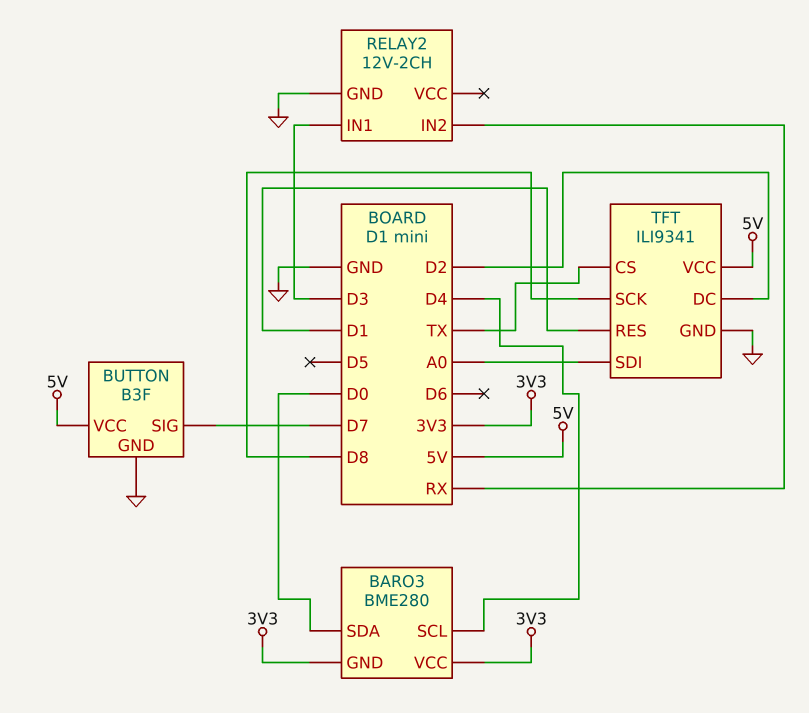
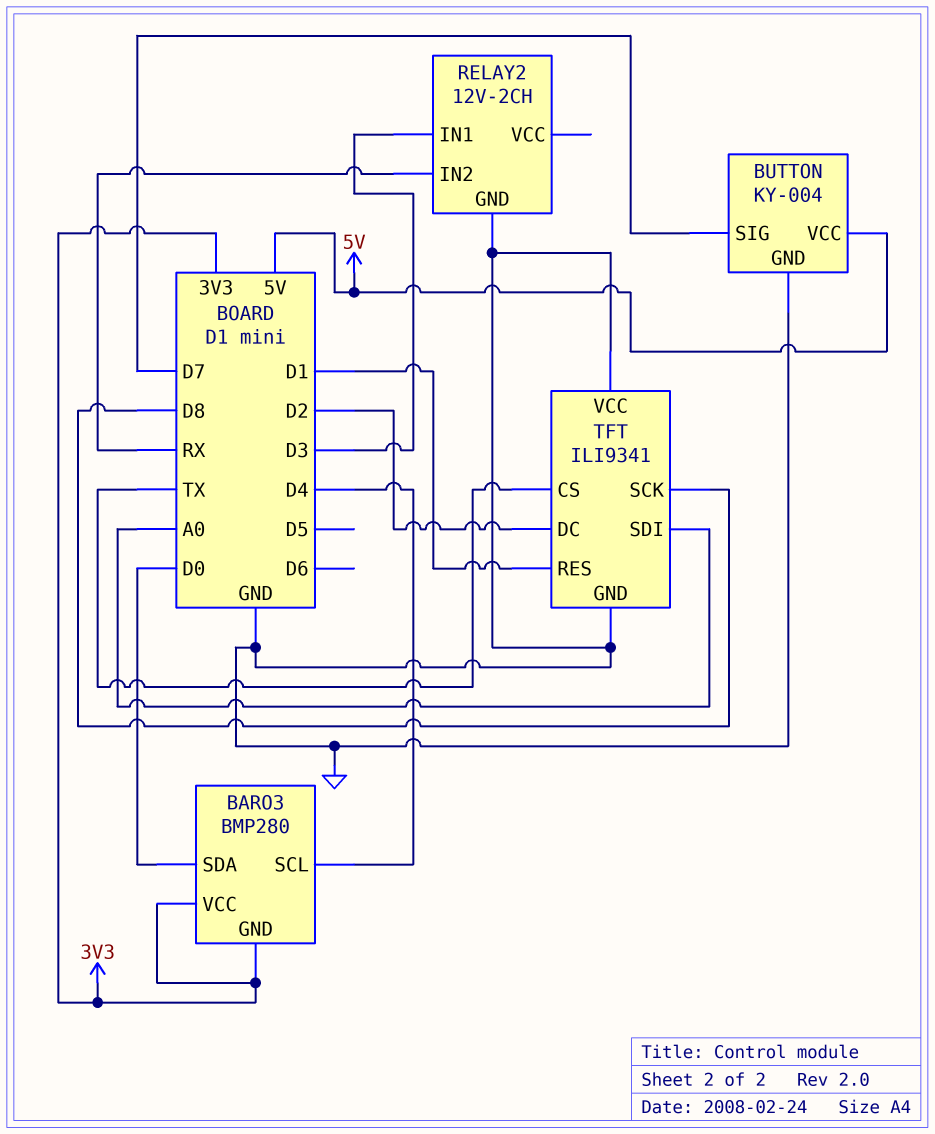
BARO3: BME280 -> BMP280
BUTTON: B3F -> KY-004
TFT pin VCC: 5V -> GND

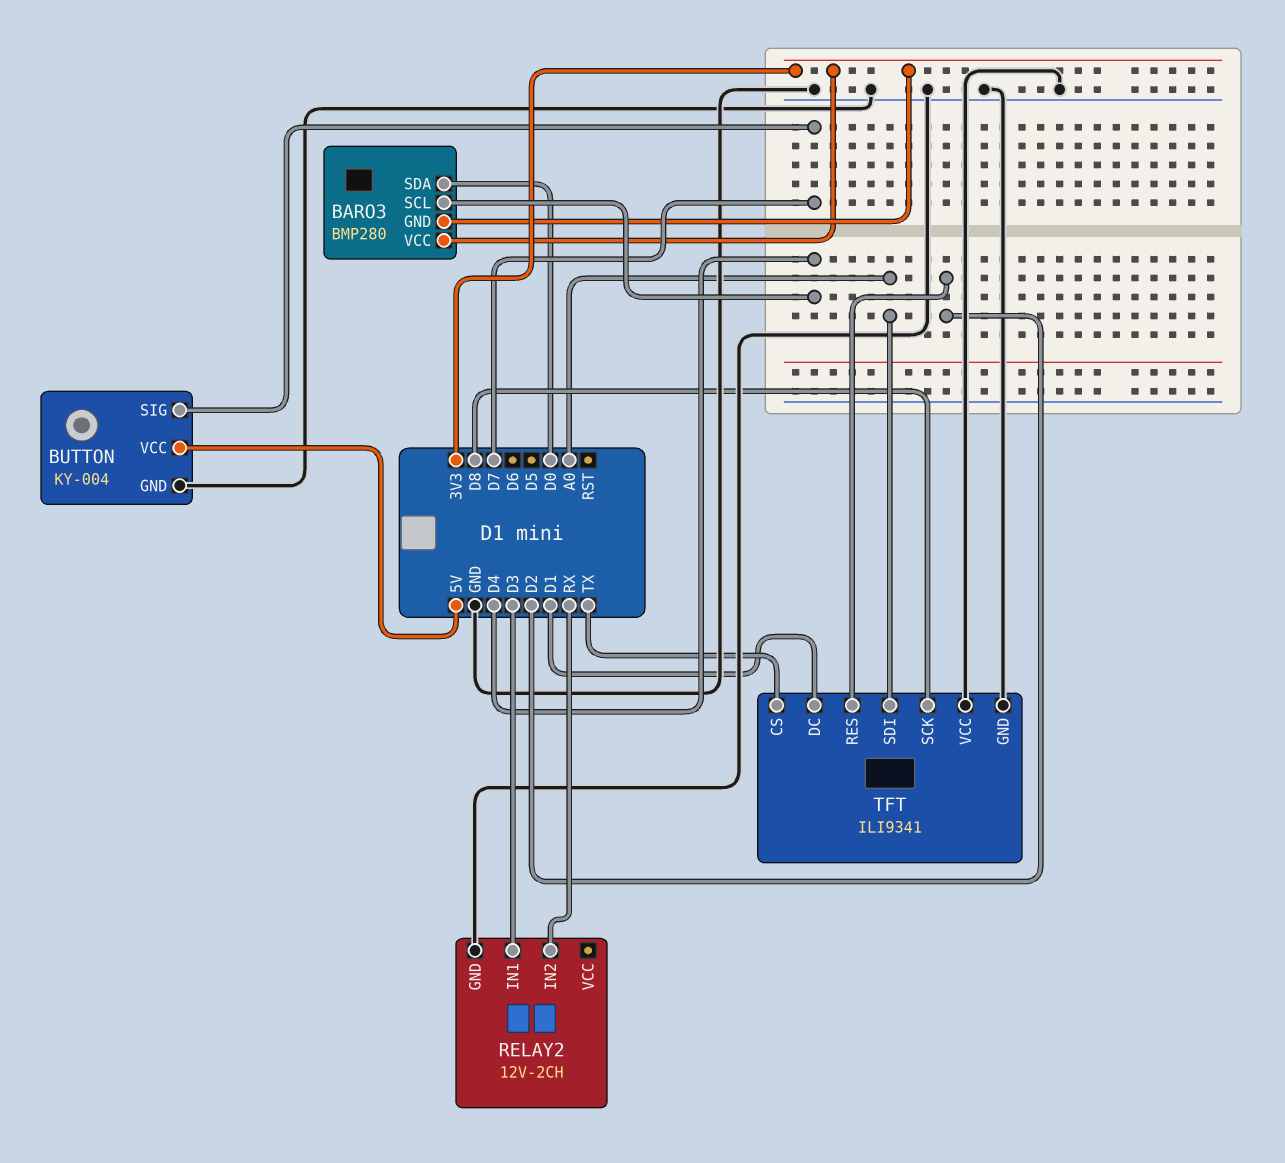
TFT pin DC: D2 -> D1
TFT pin RES: D1 -> D2

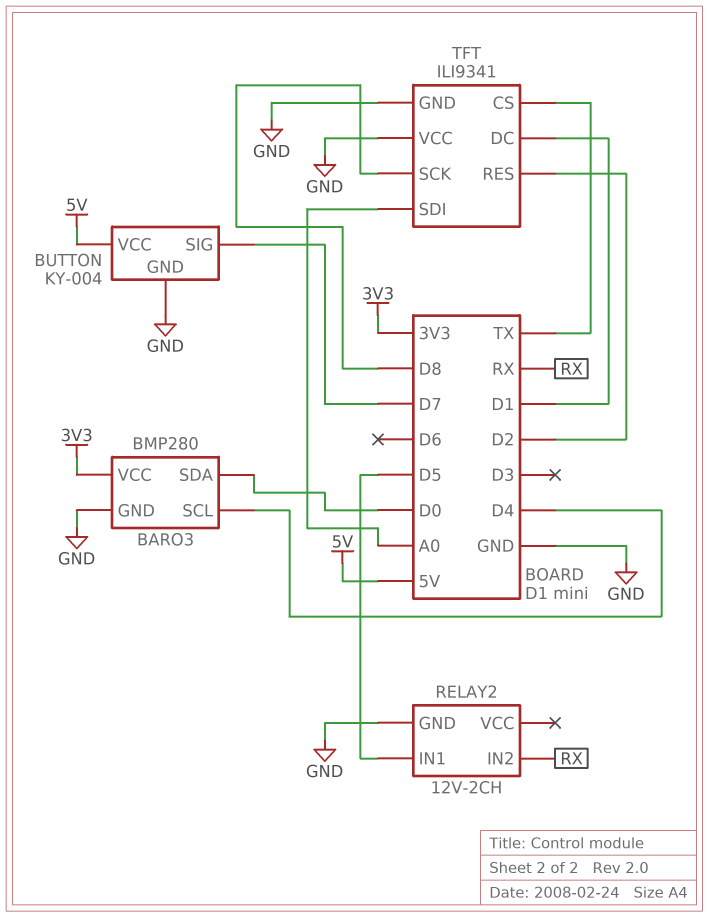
BARO3 pin GND: 3V3 -> GND
RELAY2 pin IN1: D3 -> D5

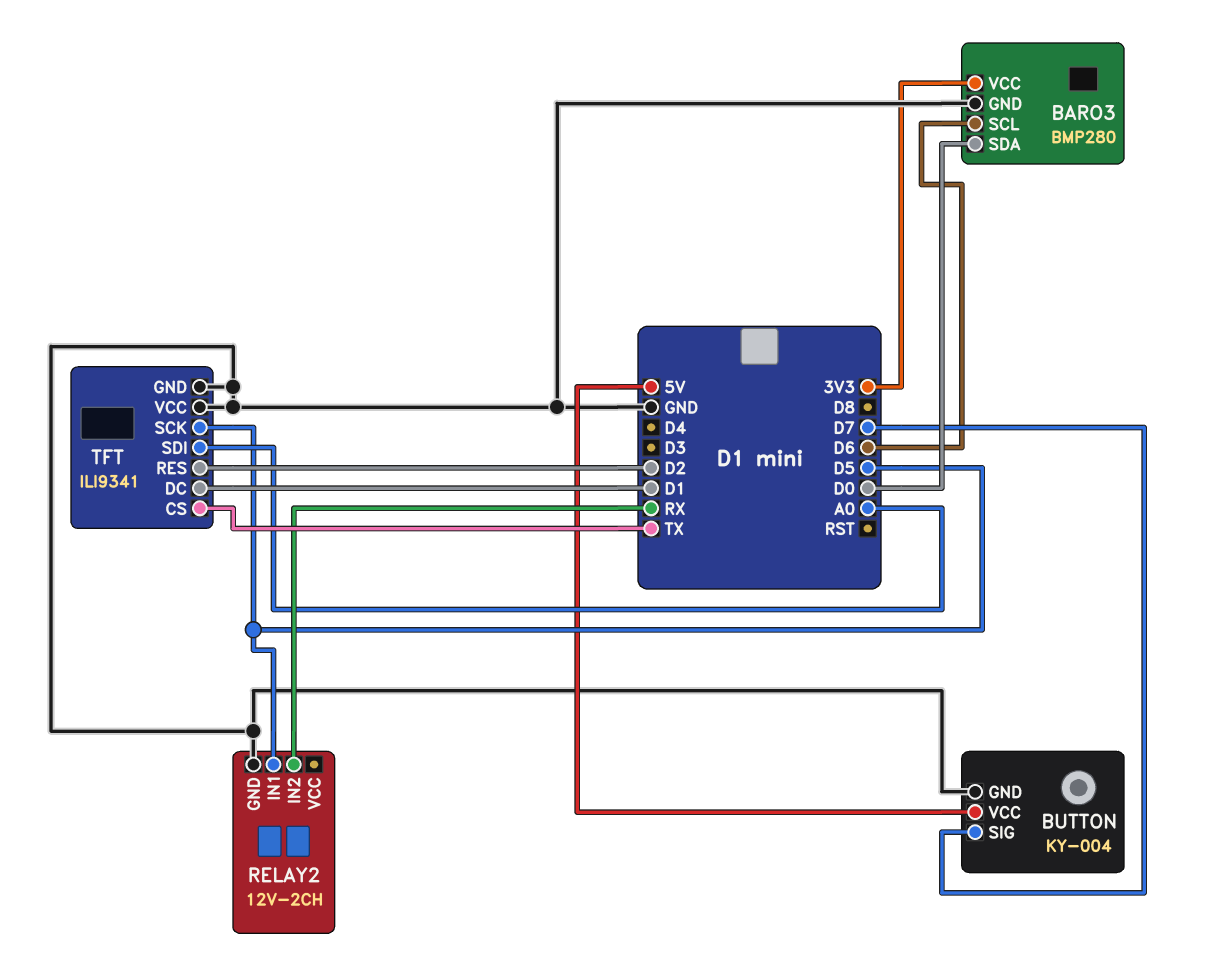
BARO3 pin SCL: D4 -> D6
TFT pin SCK: D8 -> D5

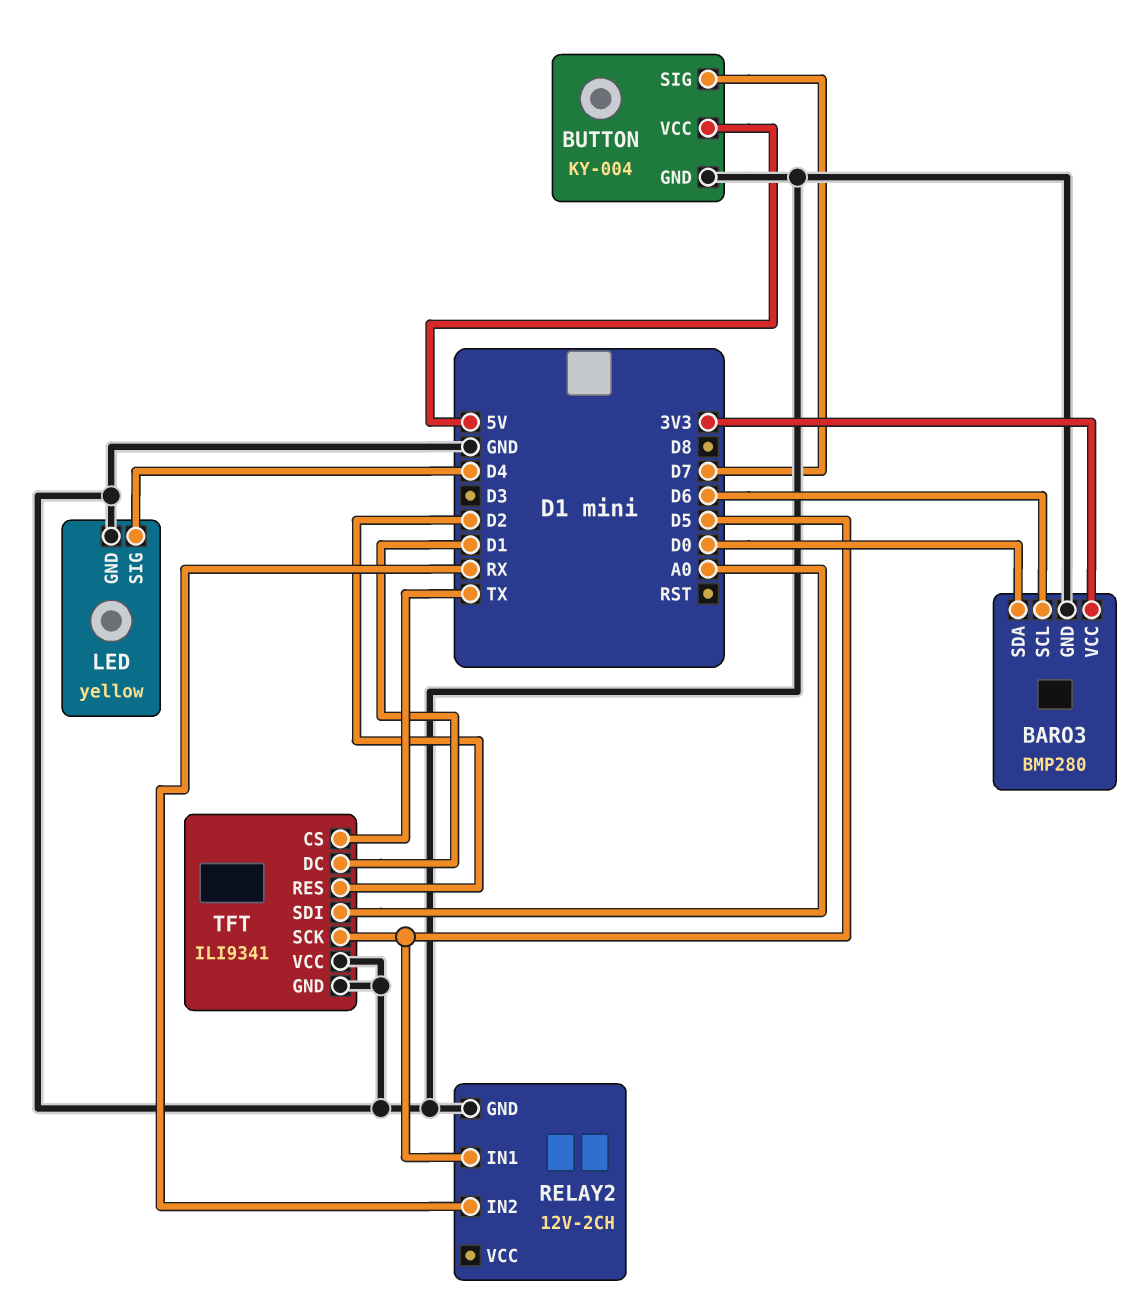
LED: none -> yellow
LED pin GND: none -> GND
LED pin SIG: none -> D4

